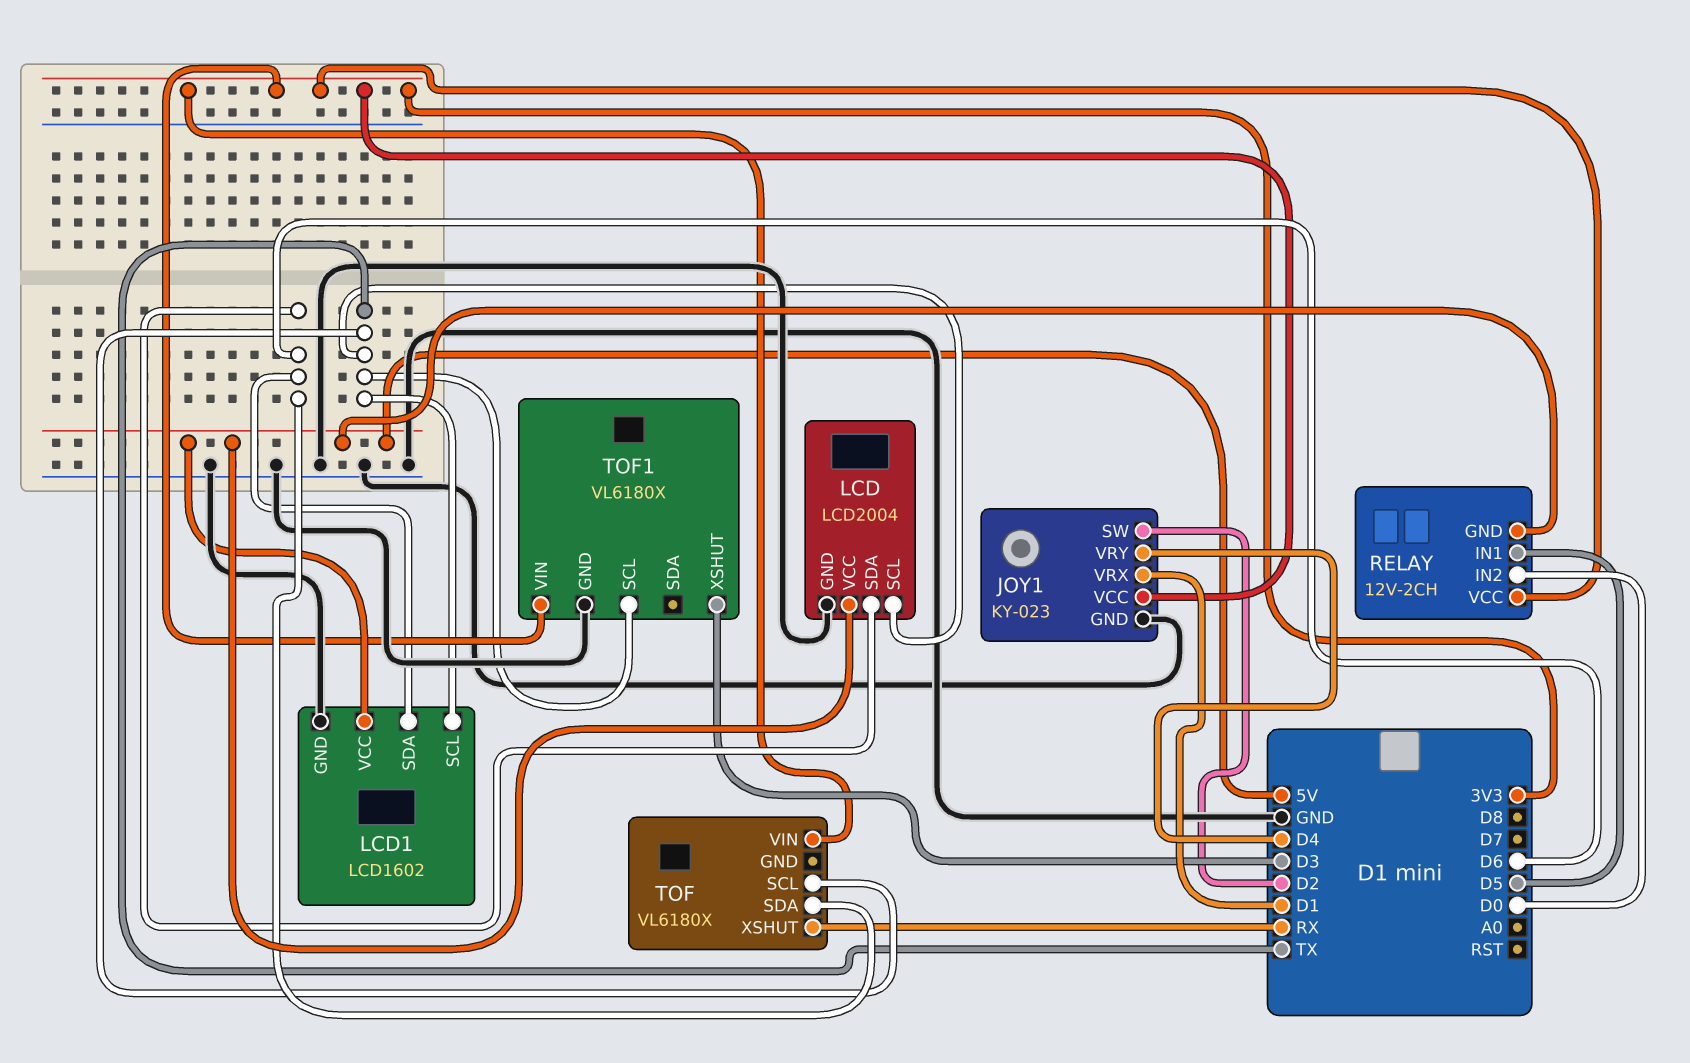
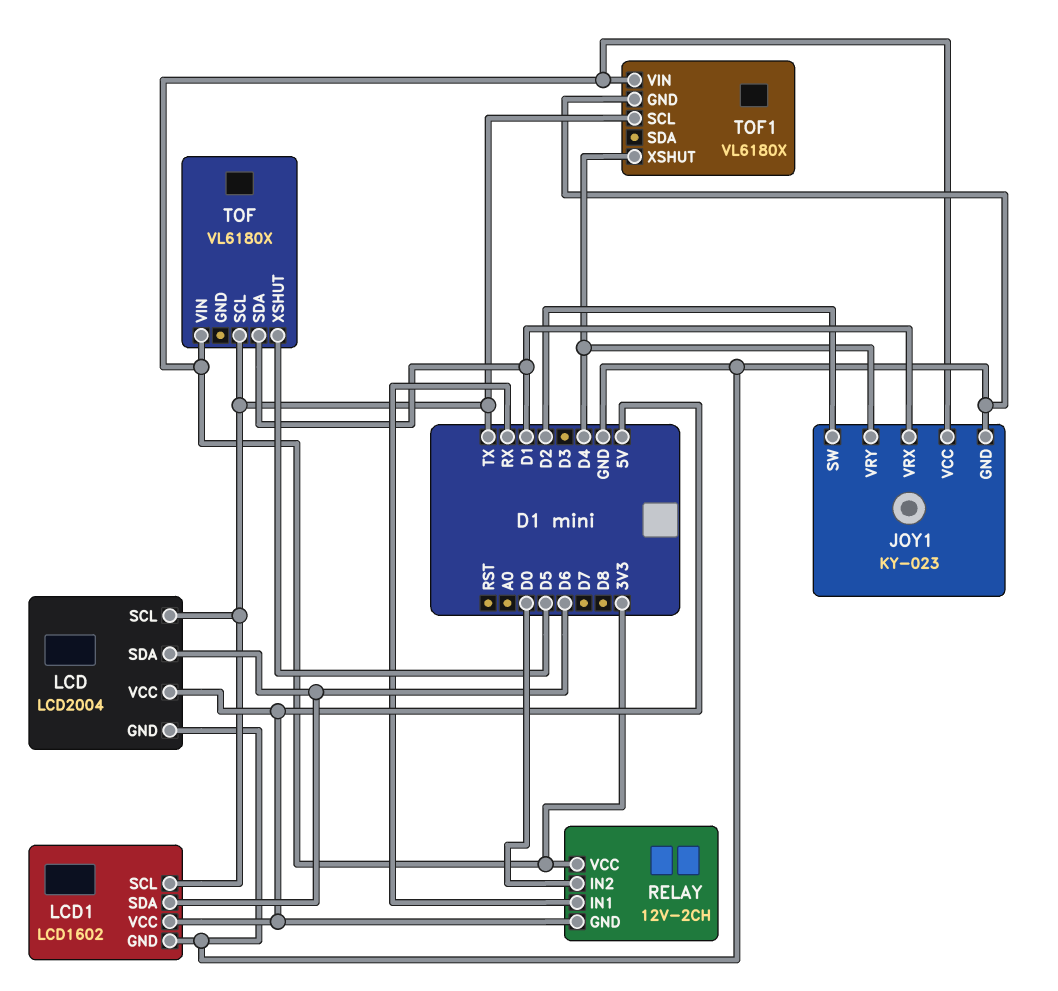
RELAY pin IN1: D5 -> RX
TOF pin SDA: D6 -> D1
TOF pin XSHUT: RX -> D5
TOF1 pin XSHUT: D3 -> D4

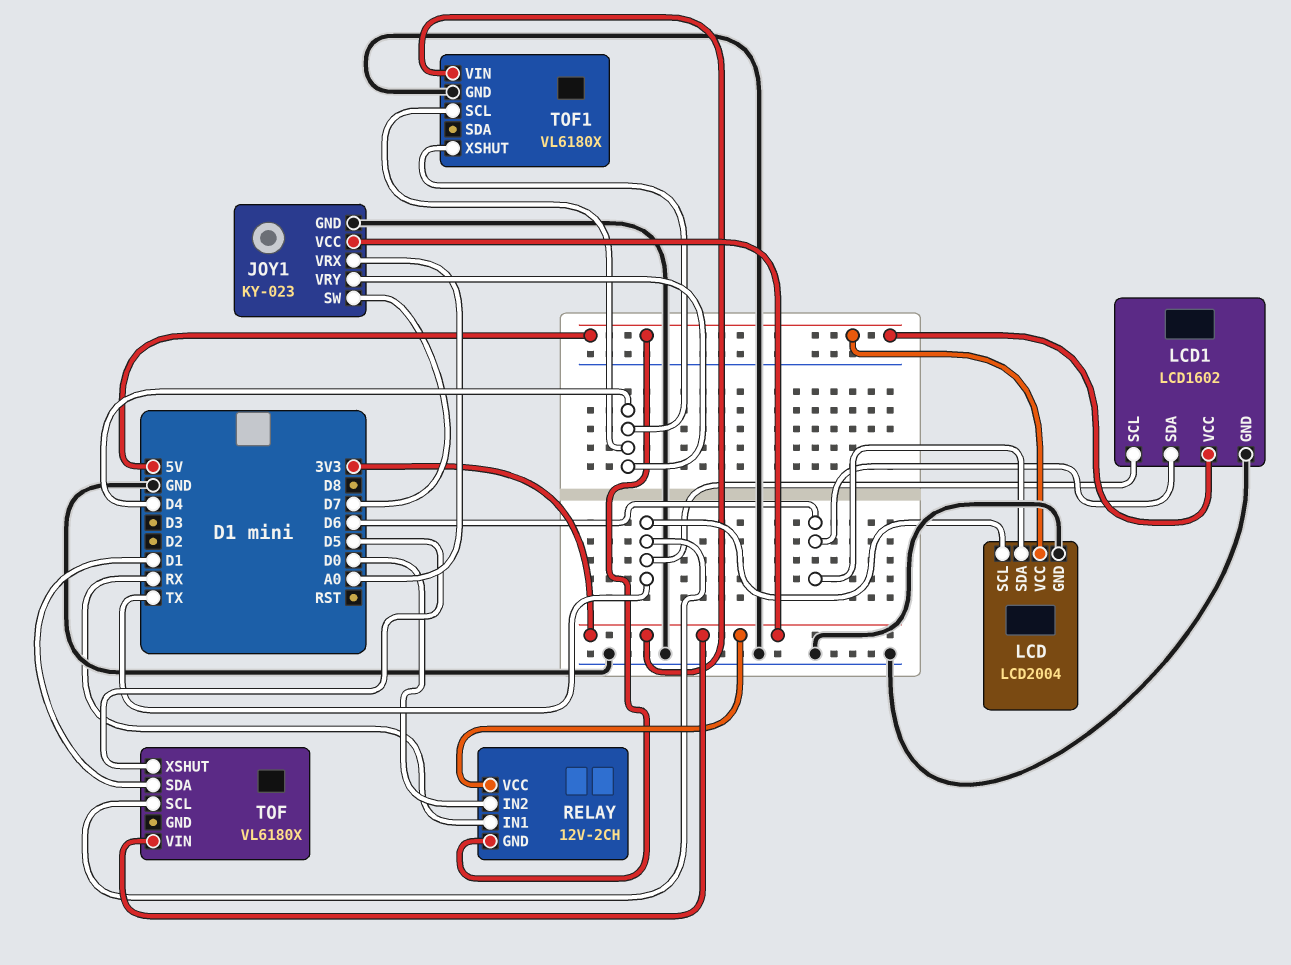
JOY1 pin SW: D2 -> D7
JOY1 pin VRX: D1 -> A0
TOF1 pin SCL: TX -> D4

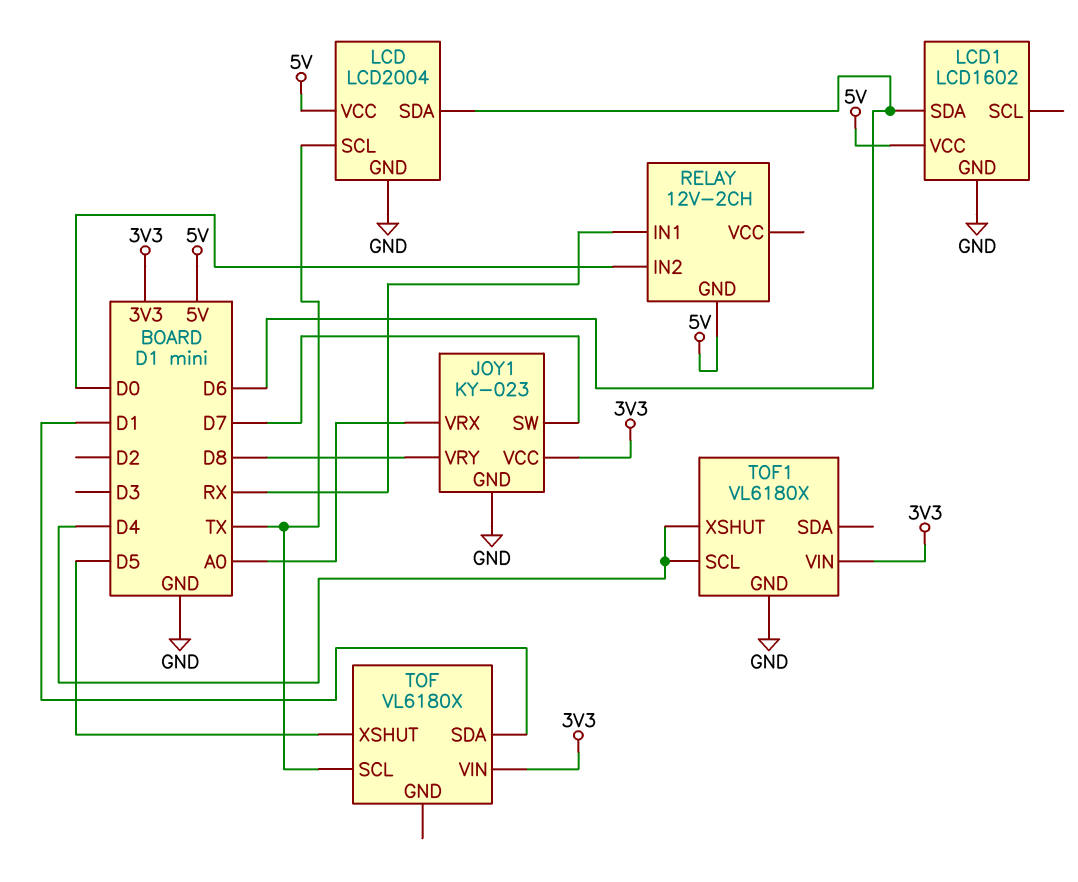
JOY1 pin VRY: D4 -> D8
LCD1 pin SCL: TX -> none
RELAY pin VCC: 3V3 -> none

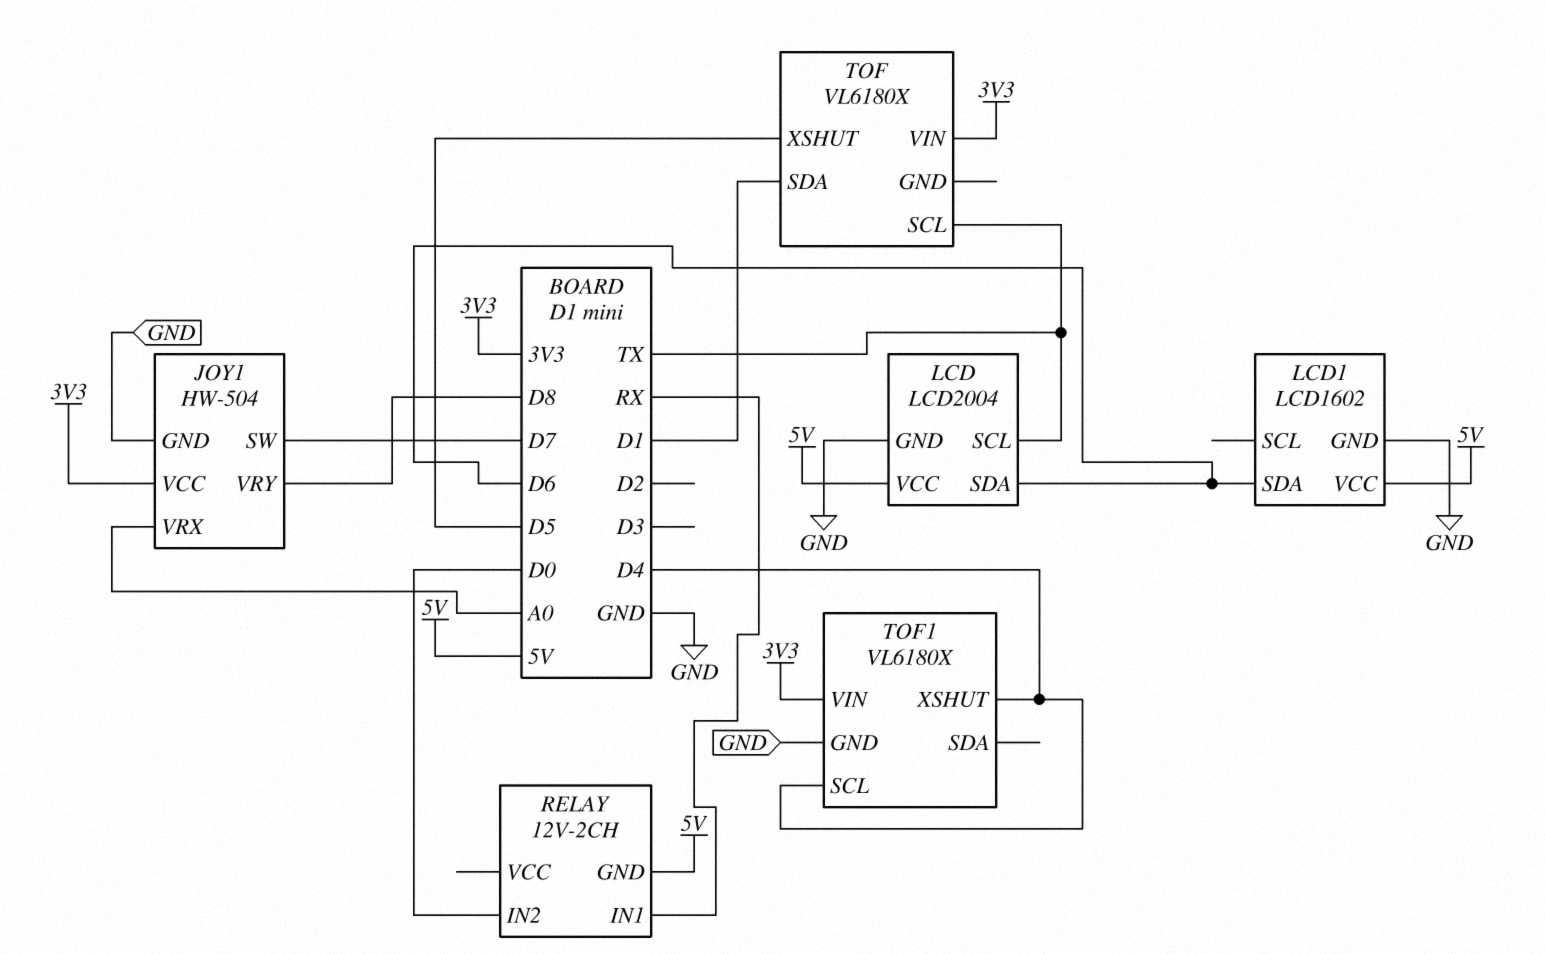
JOY1: KY-023 -> HW-504

